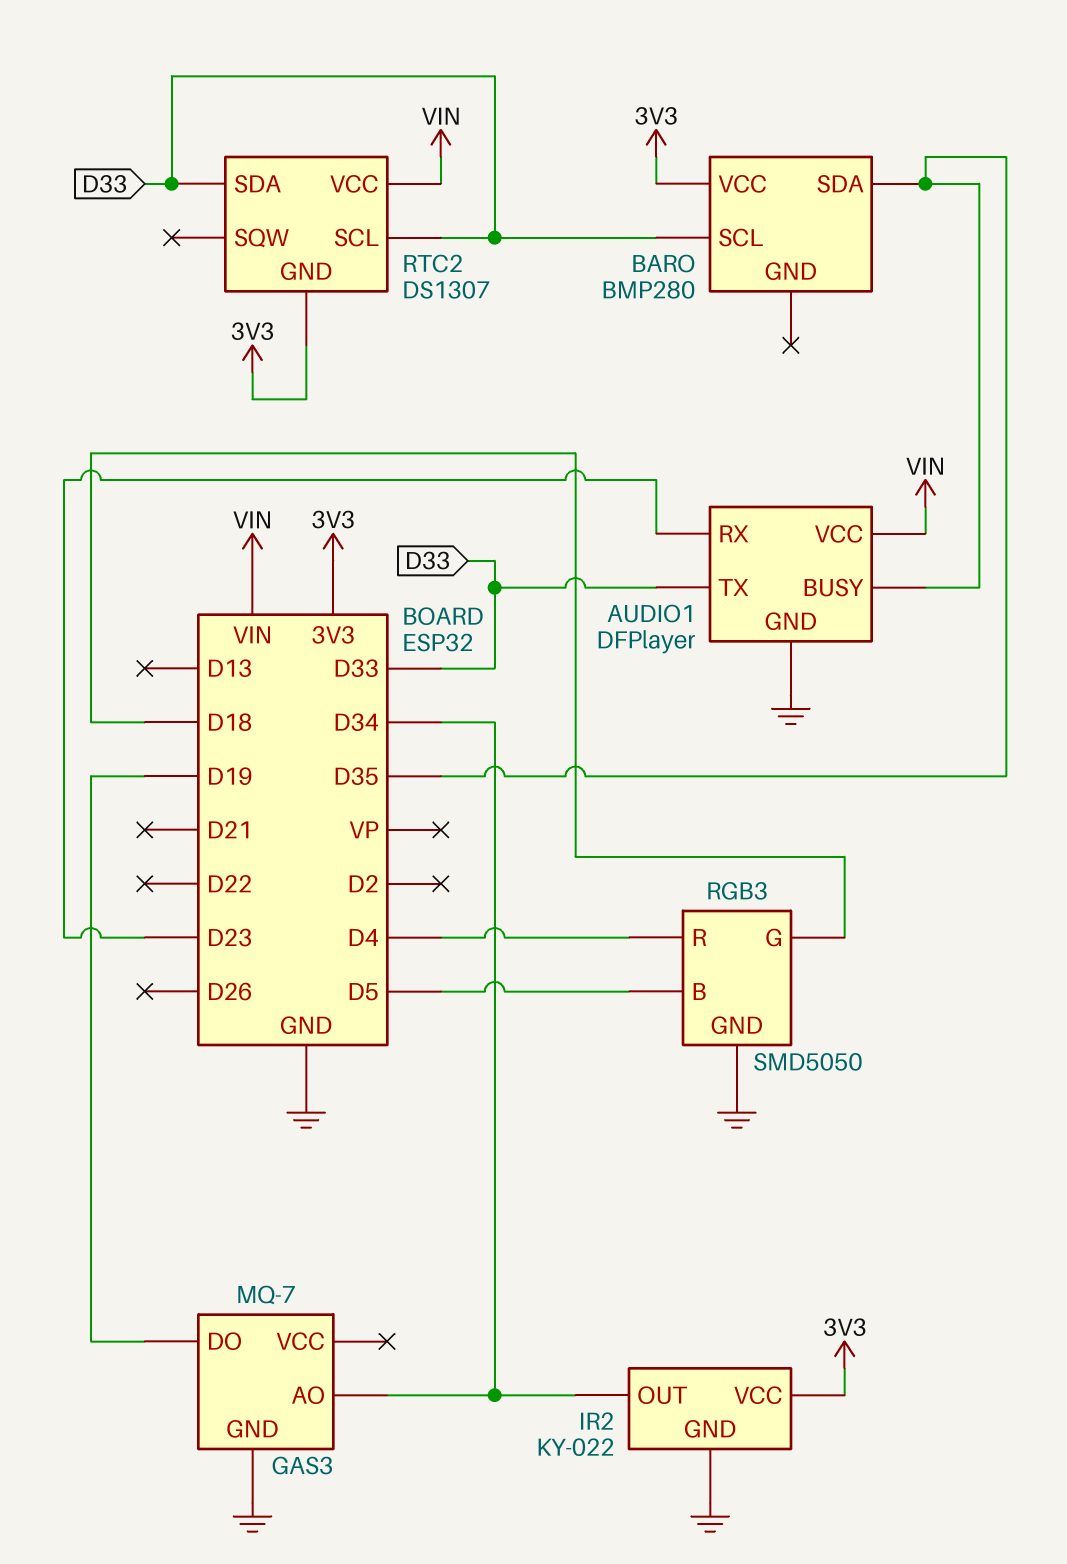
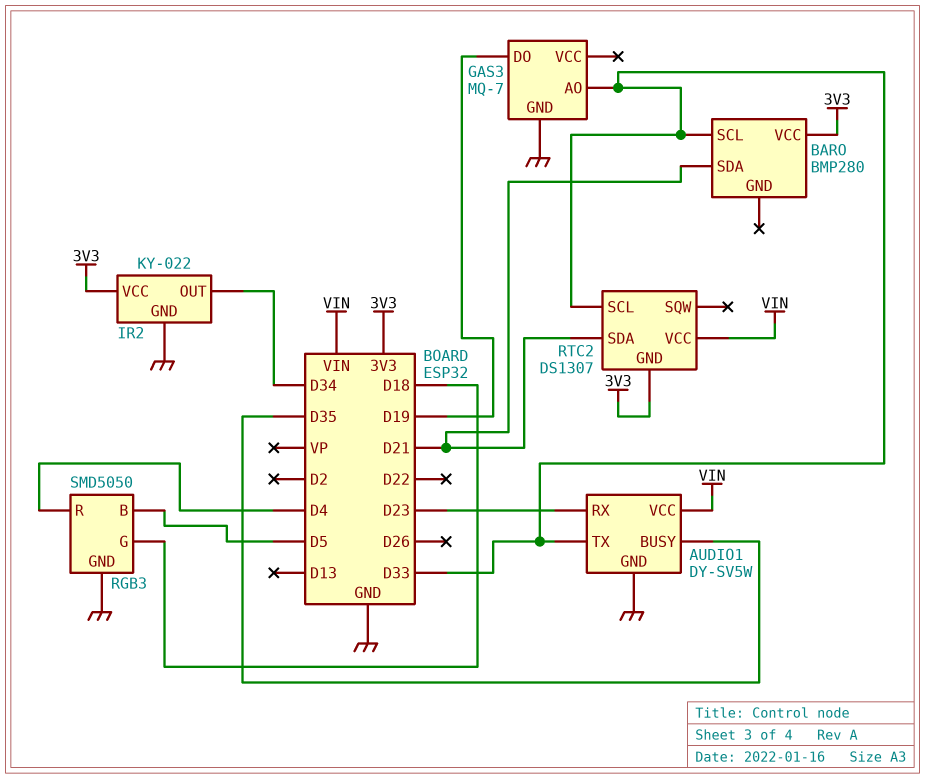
AUDIO1: DFPlayer -> DY-SV5W
BARO pin SDA: D35 -> D21
GAS3 pin AO: D34 -> D33
RTC2 pin SDA: D33 -> D21

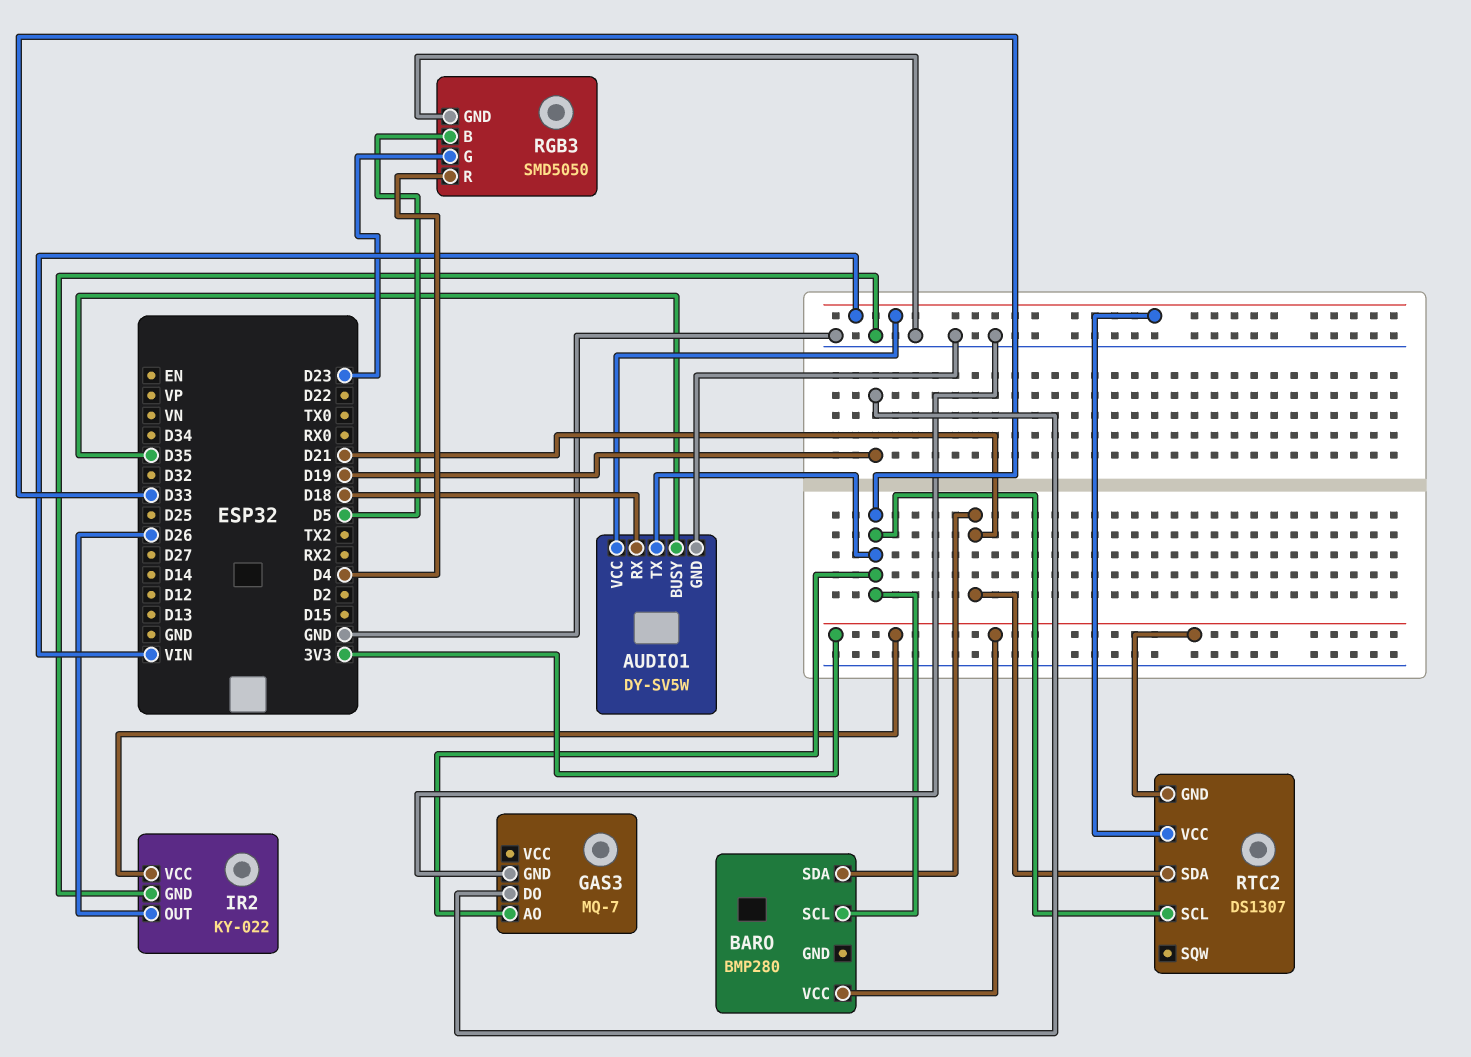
AUDIO1 pin RX: D23 -> D18
IR2 pin OUT: D34 -> D26
RGB3 pin G: D18 -> D23

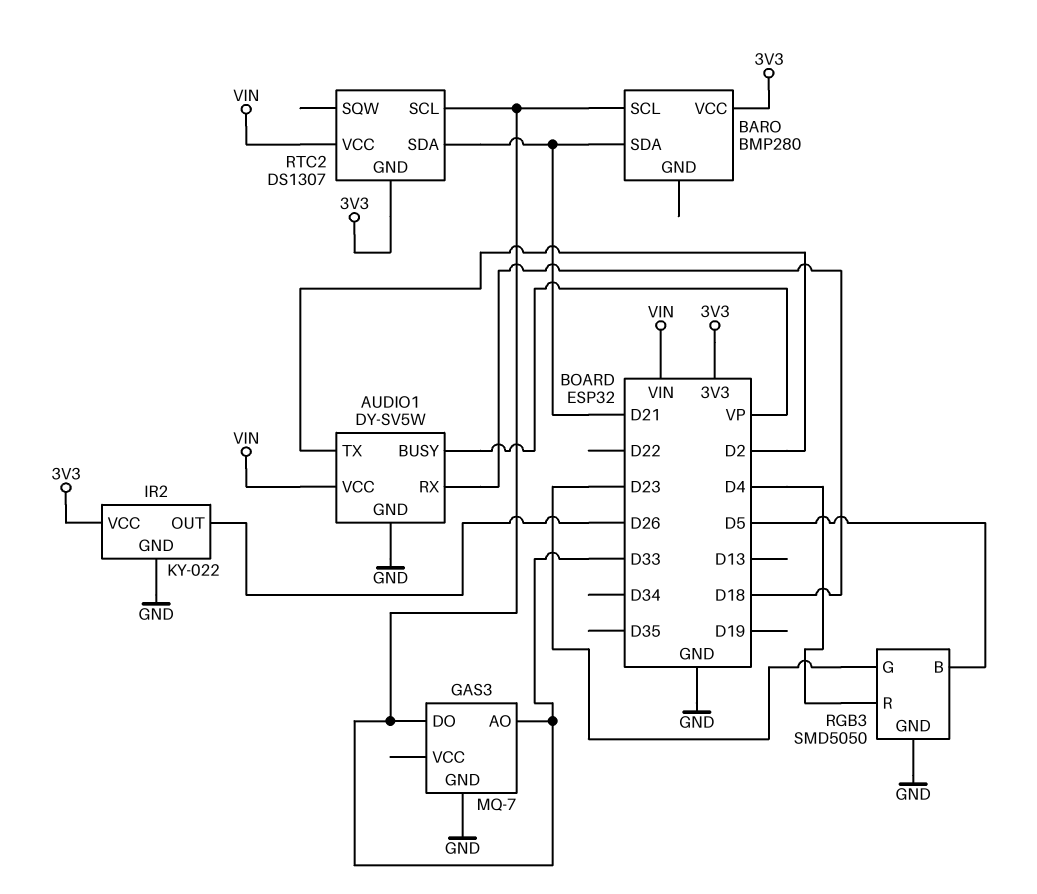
AUDIO1 pin BUSY: D35 -> VP
AUDIO1 pin TX: D33 -> D2
GAS3 pin DO: D19 -> D33

